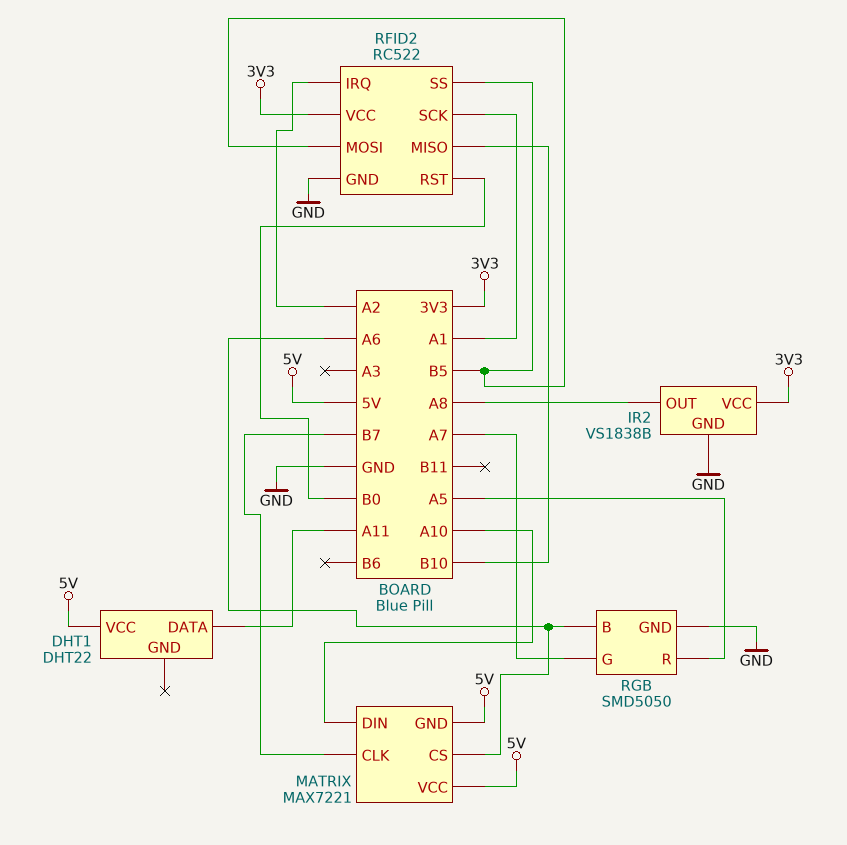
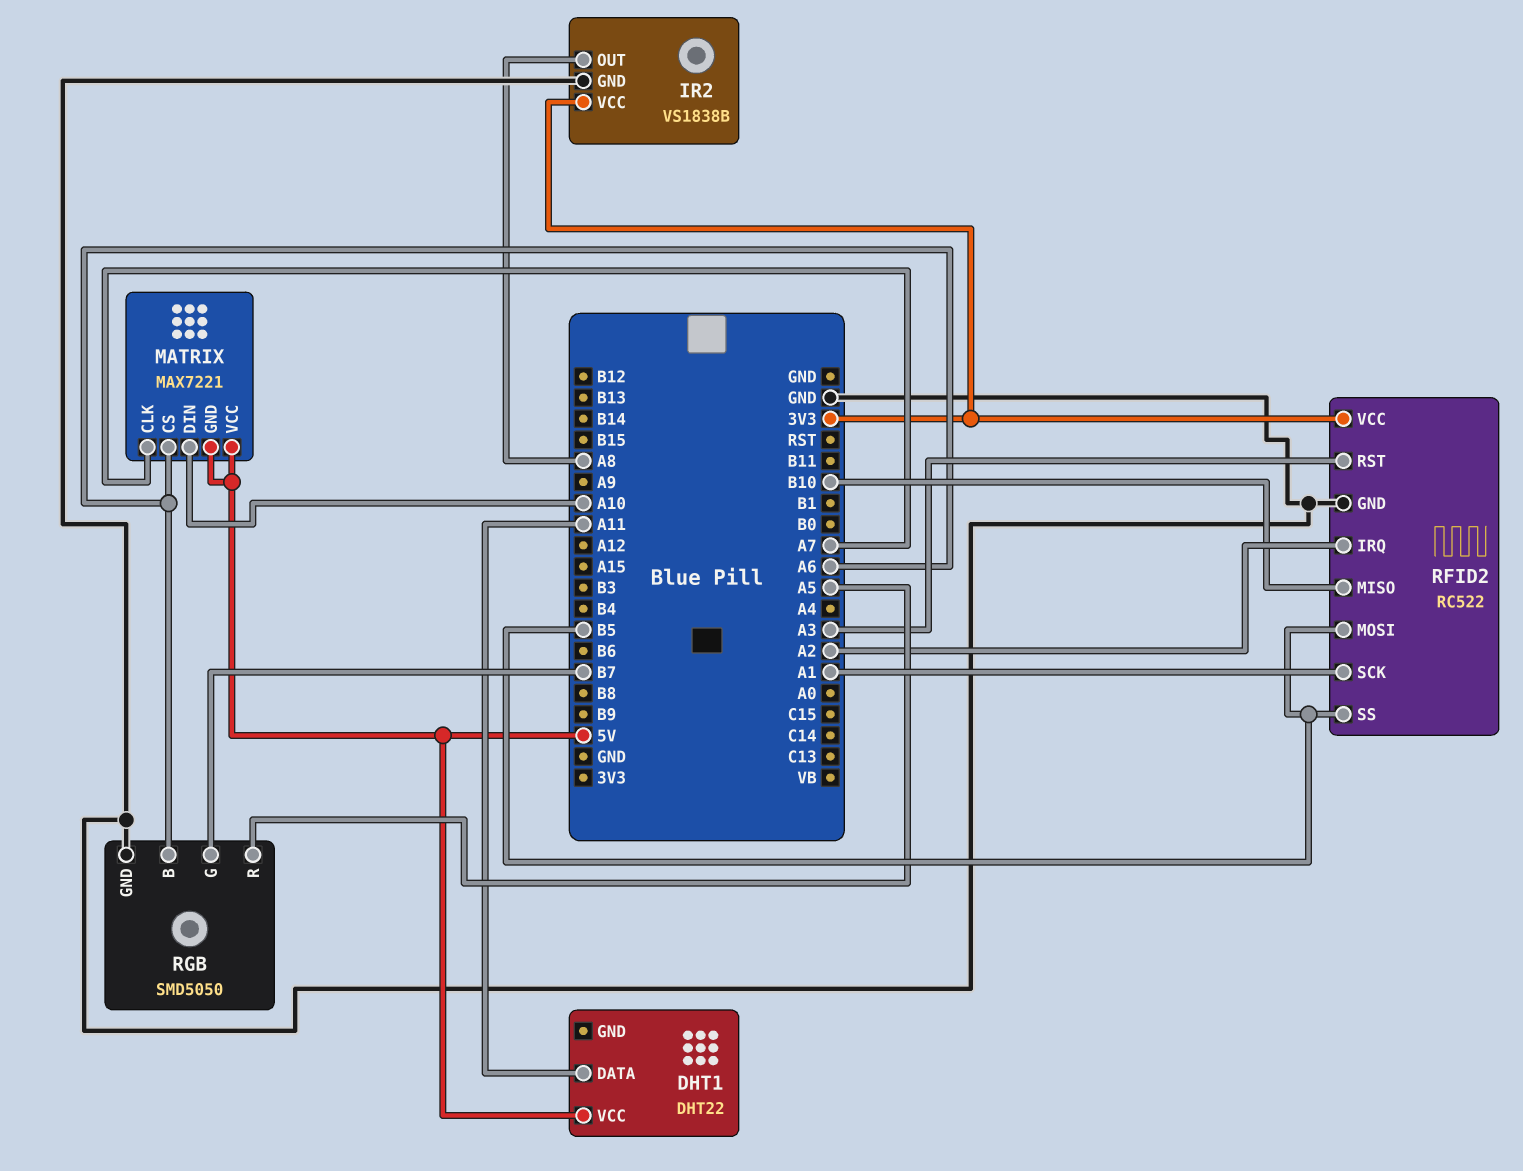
MATRIX pin CLK: B7 -> A7
RFID2 pin RST: B0 -> A3
RGB pin G: A7 -> B7

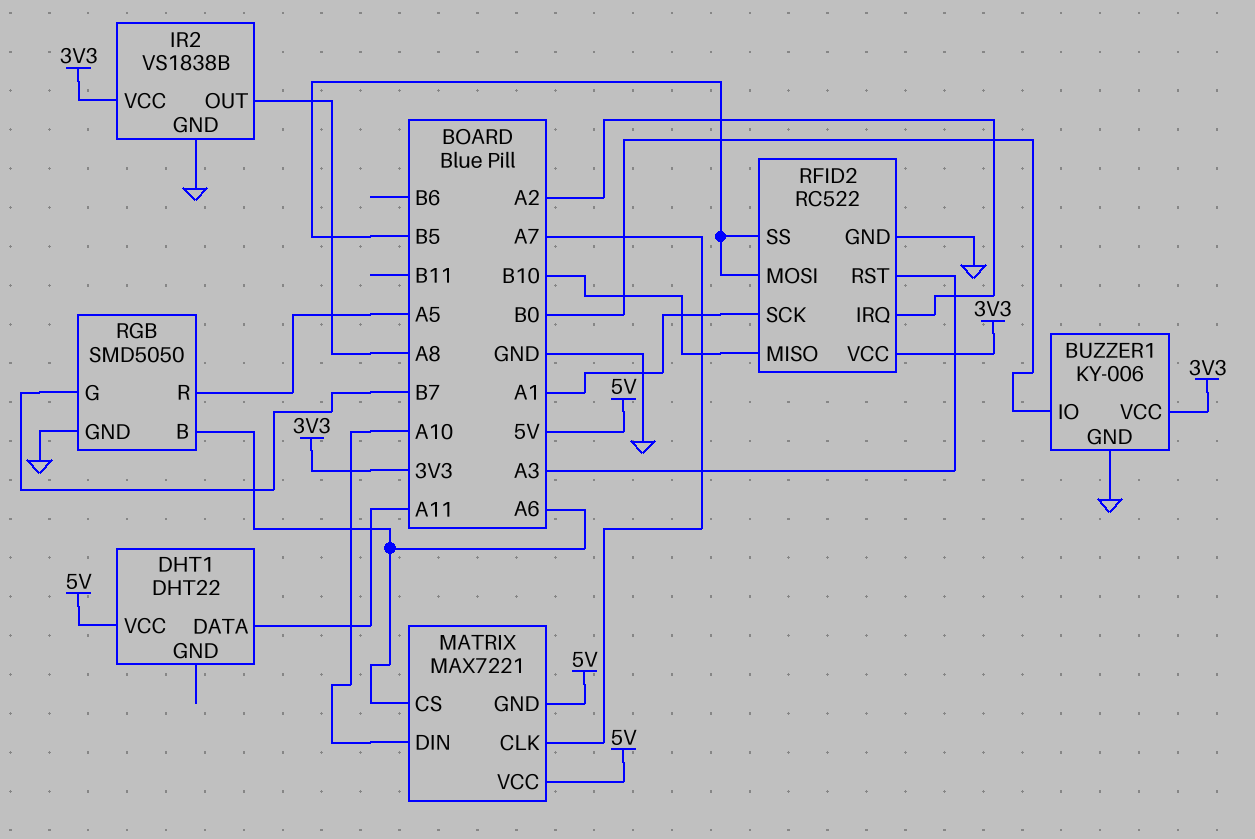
BUZZER1: none -> KY-006
BUZZER1 pin GND: none -> GND
BUZZER1 pin IO: none -> B0
BUZZER1 pin VCC: none -> 3V3

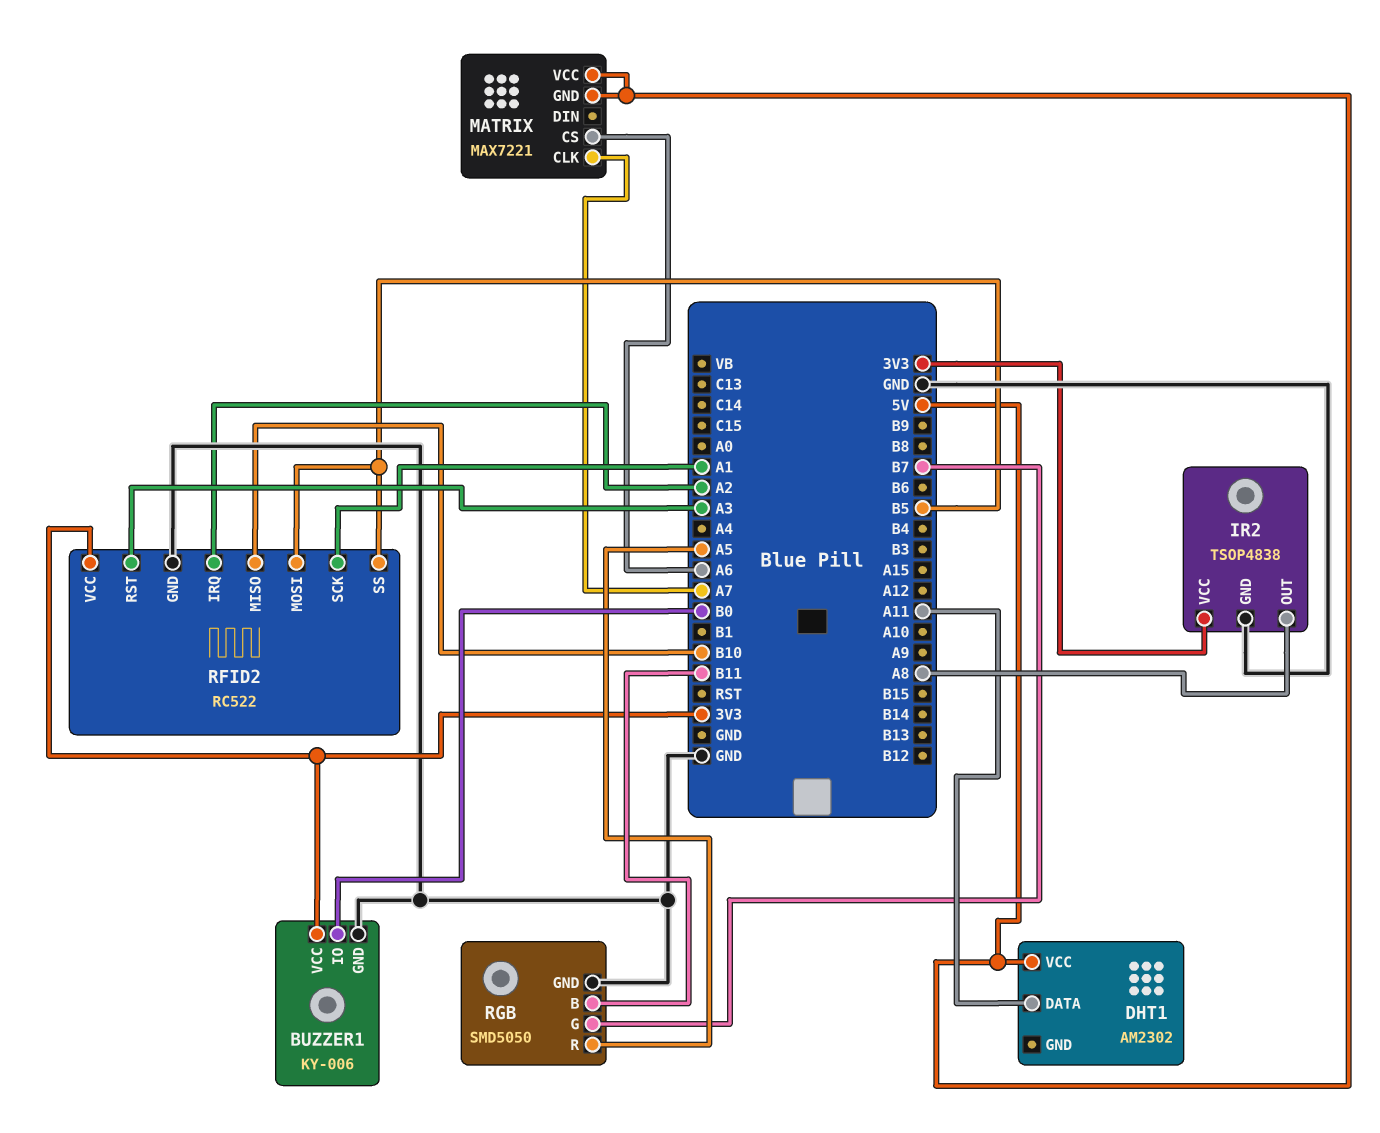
DHT1: DHT22 -> AM2302
IR2: VS1838B -> TSOP4838
MATRIX pin DIN: A10 -> none
RGB pin B: A6 -> B11

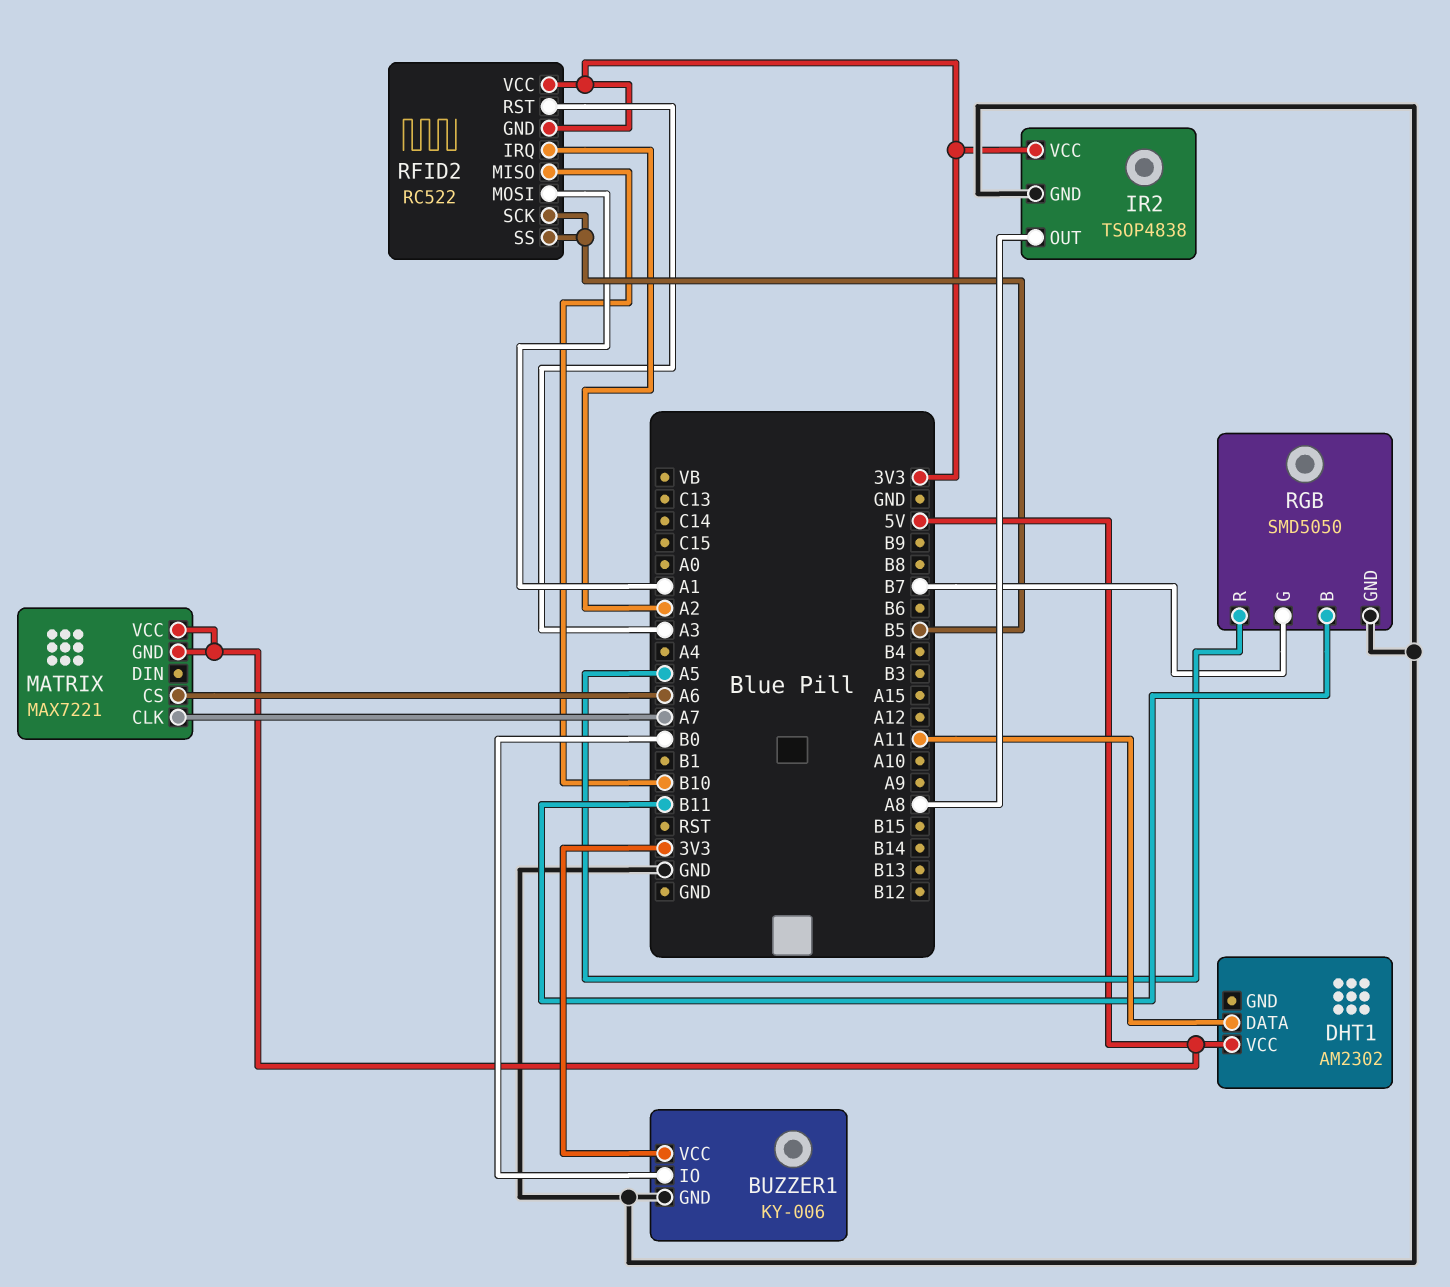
RFID2 pin GND: GND -> 3V3
RFID2 pin MOSI: B5 -> A1
RFID2 pin SCK: A1 -> B5

